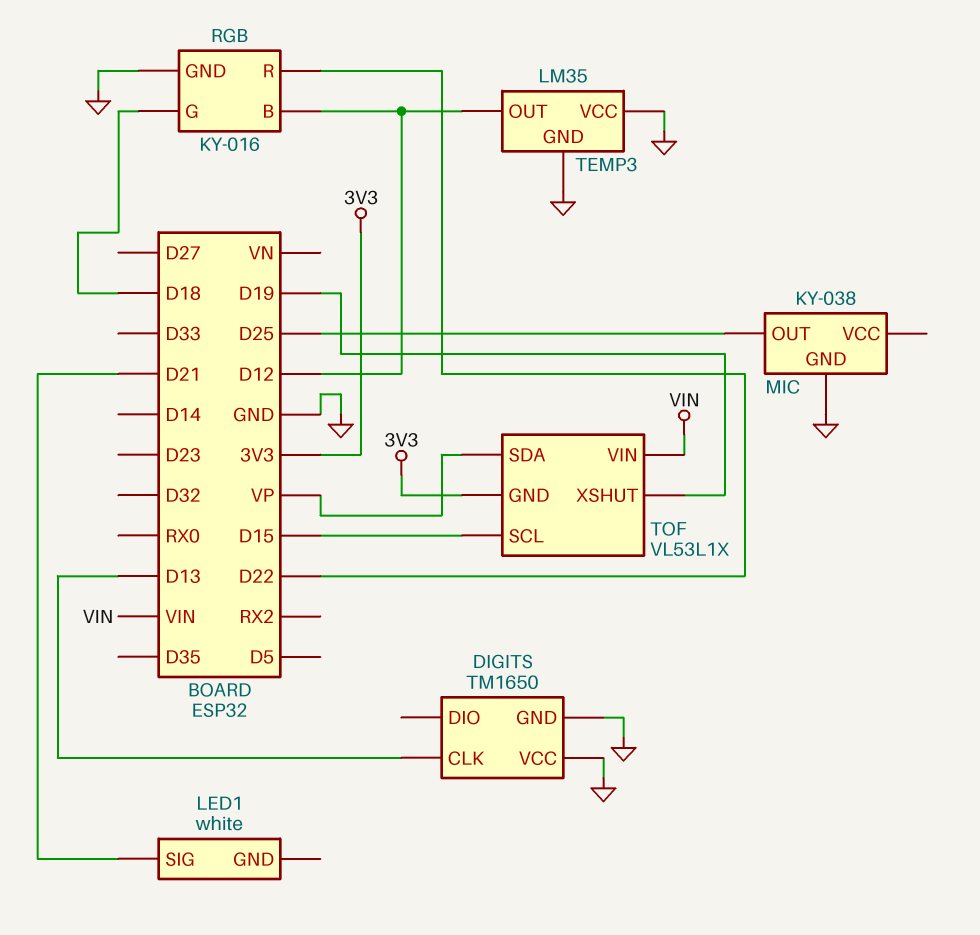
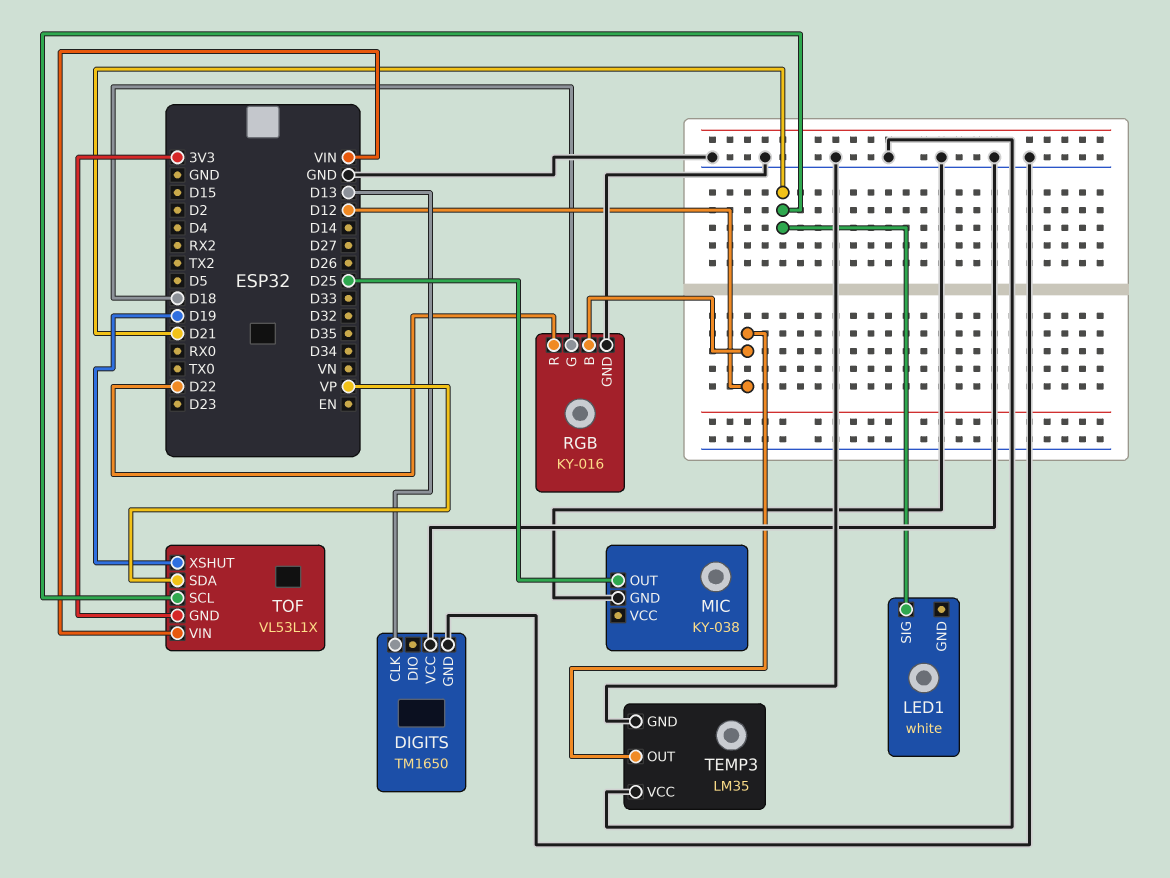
TOF pin SCL: D15 -> D21

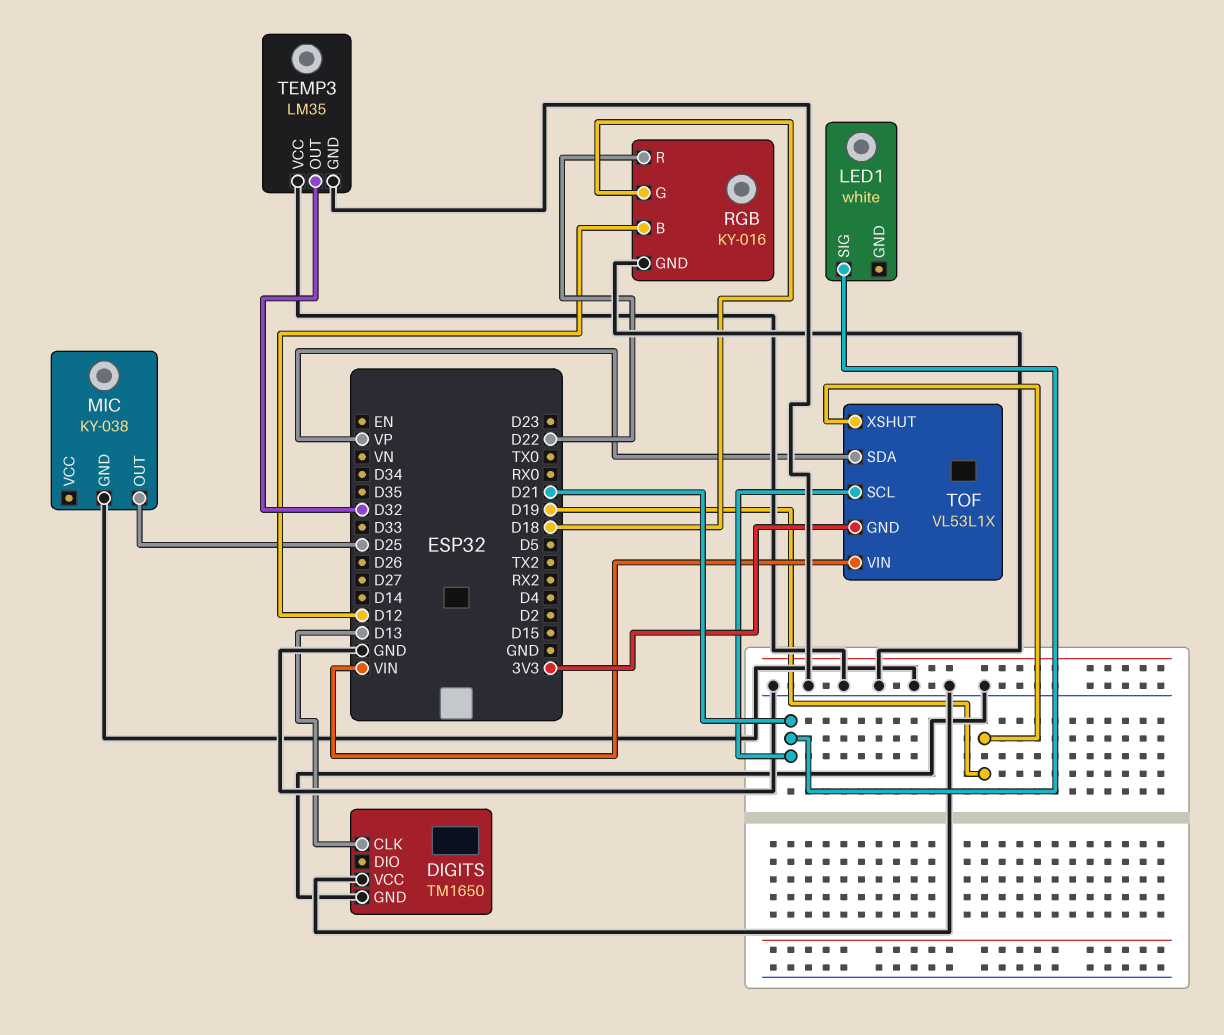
TEMP3 pin OUT: D12 -> D32

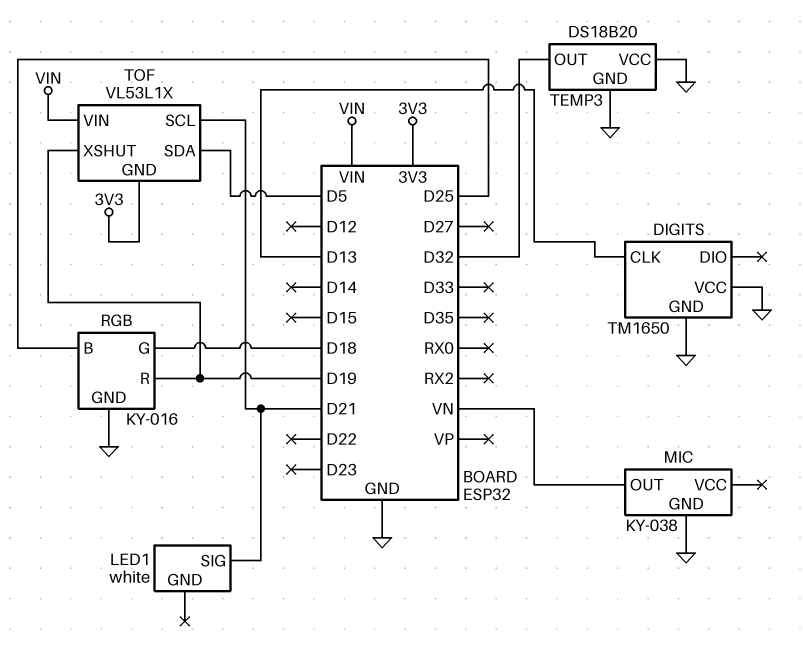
MIC pin OUT: D25 -> VN
RGB pin B: D12 -> D25
RGB pin R: D22 -> D19
TEMP3: LM35 -> DS18B20
TOF pin SDA: VP -> D5

